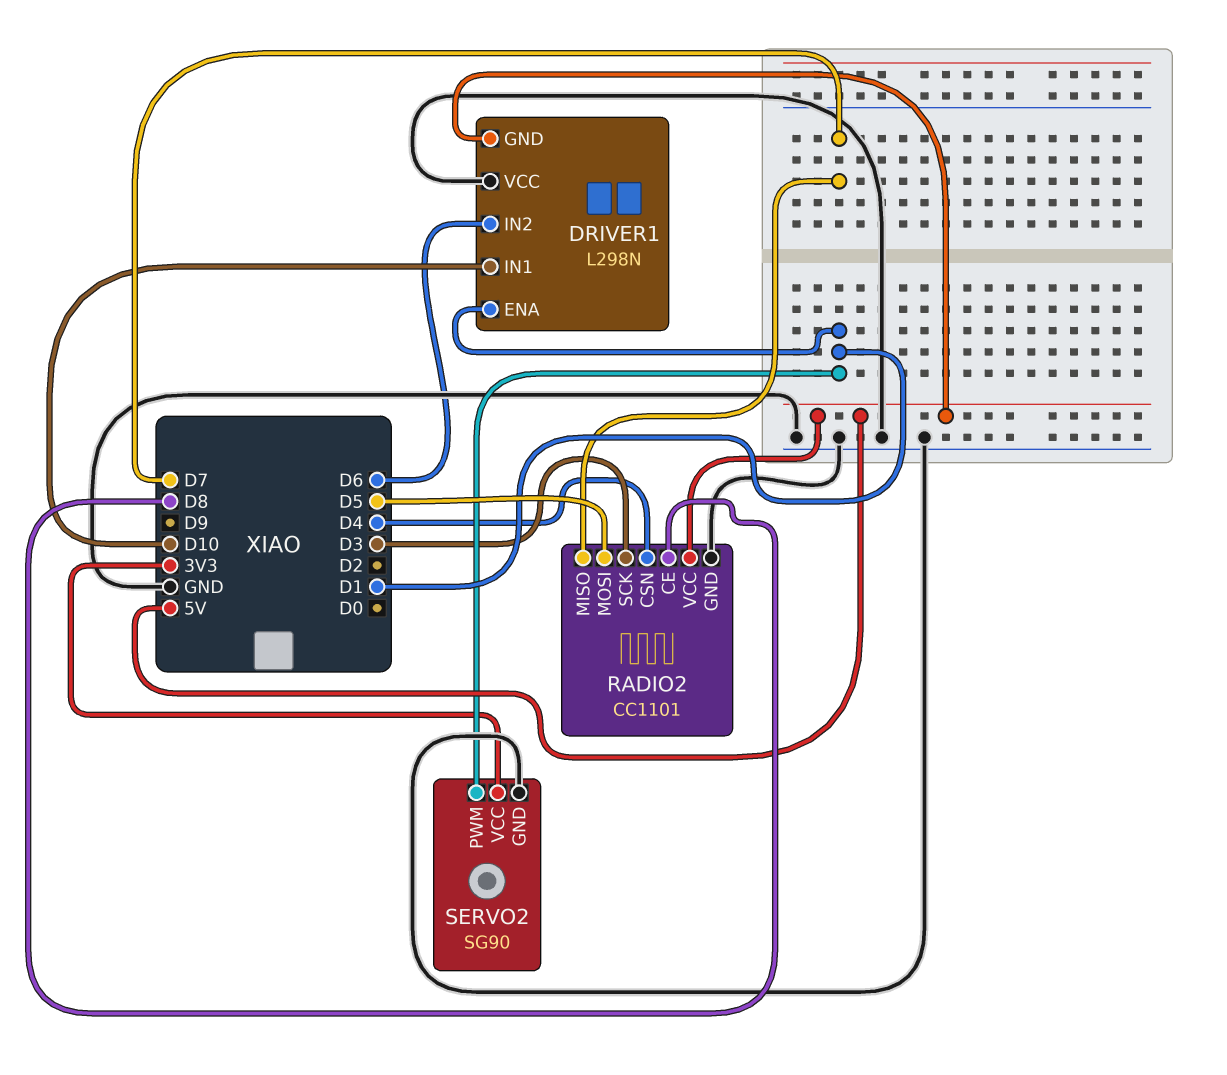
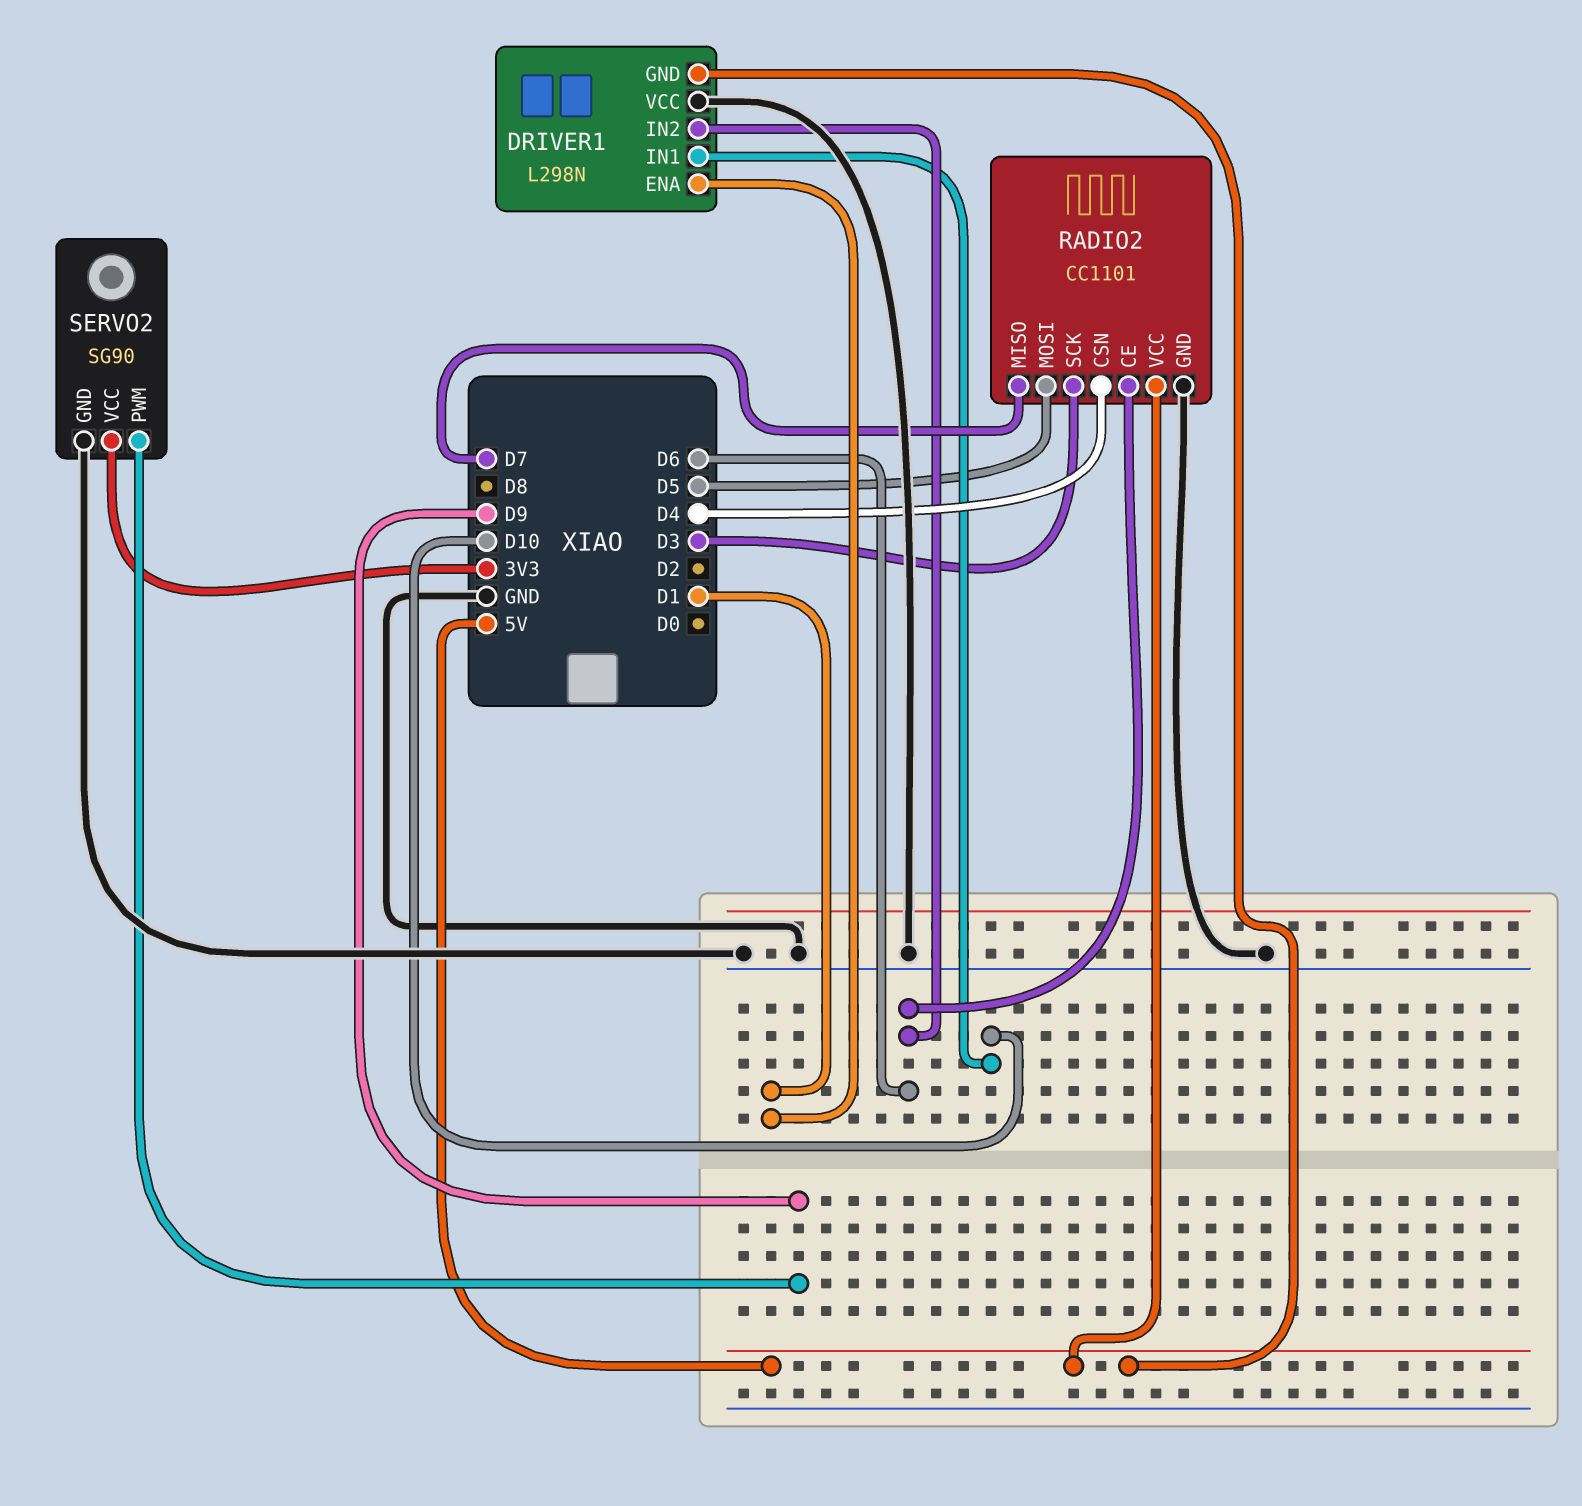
RADIO2 pin CE: D8 -> D6
SERVO2 pin PWM: D1 -> D9

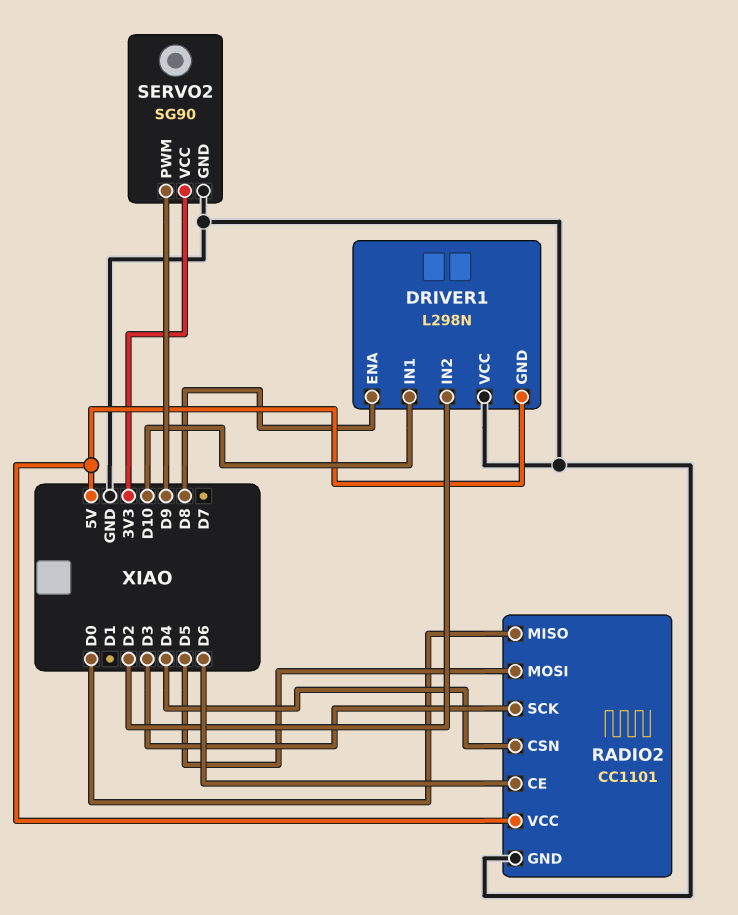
DRIVER1 pin ENA: D1 -> D8
DRIVER1 pin IN2: D6 -> D2
RADIO2 pin MISO: D7 -> D0

